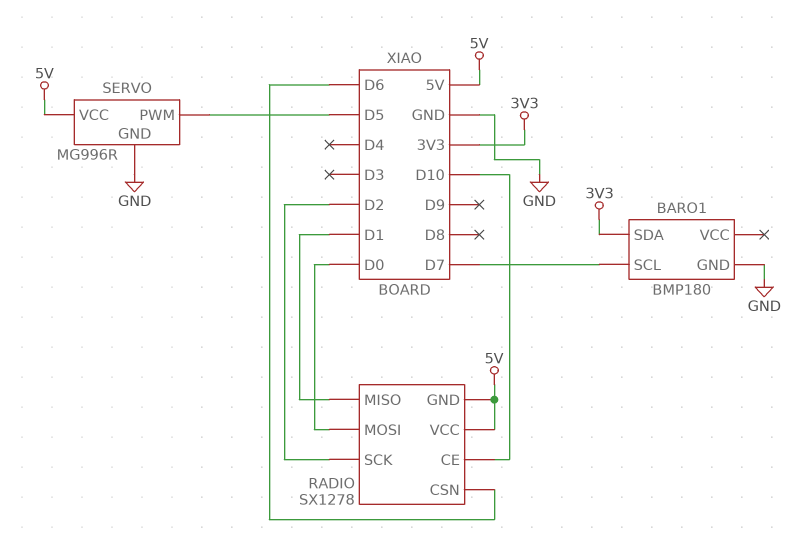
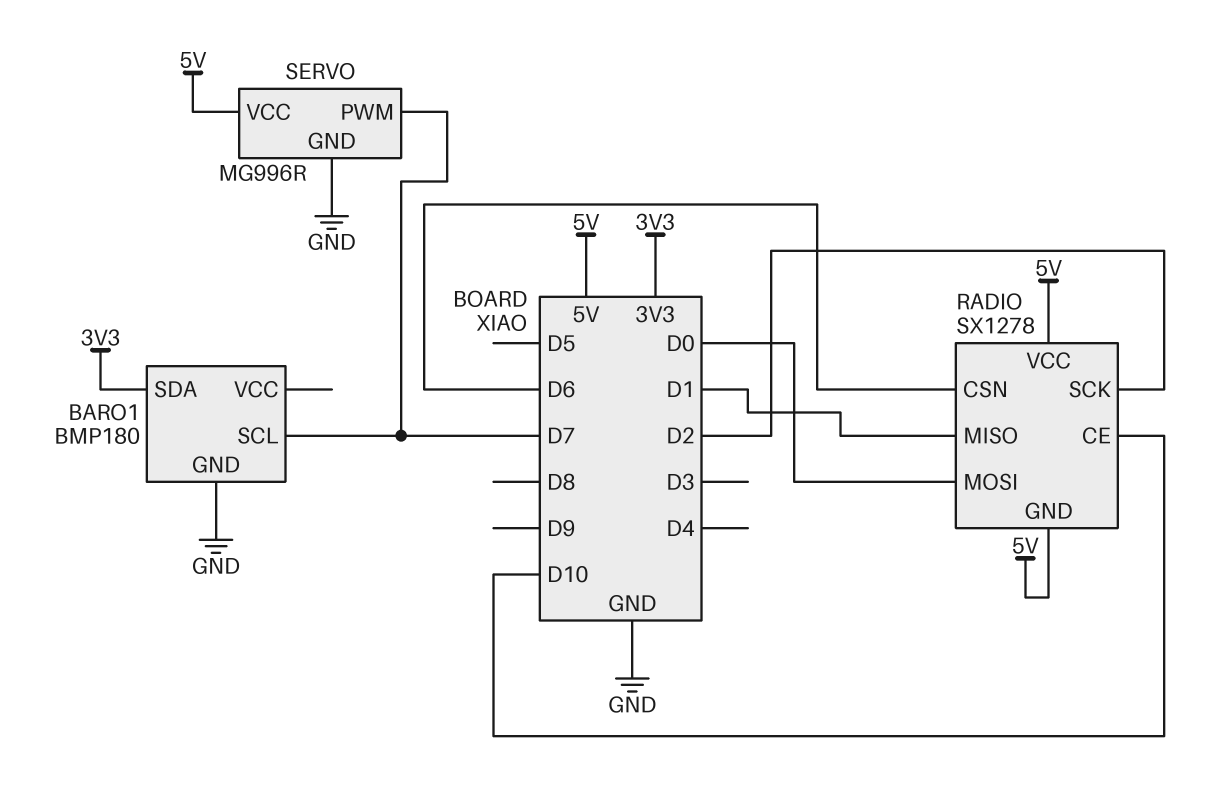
SERVO pin PWM: D5 -> D7

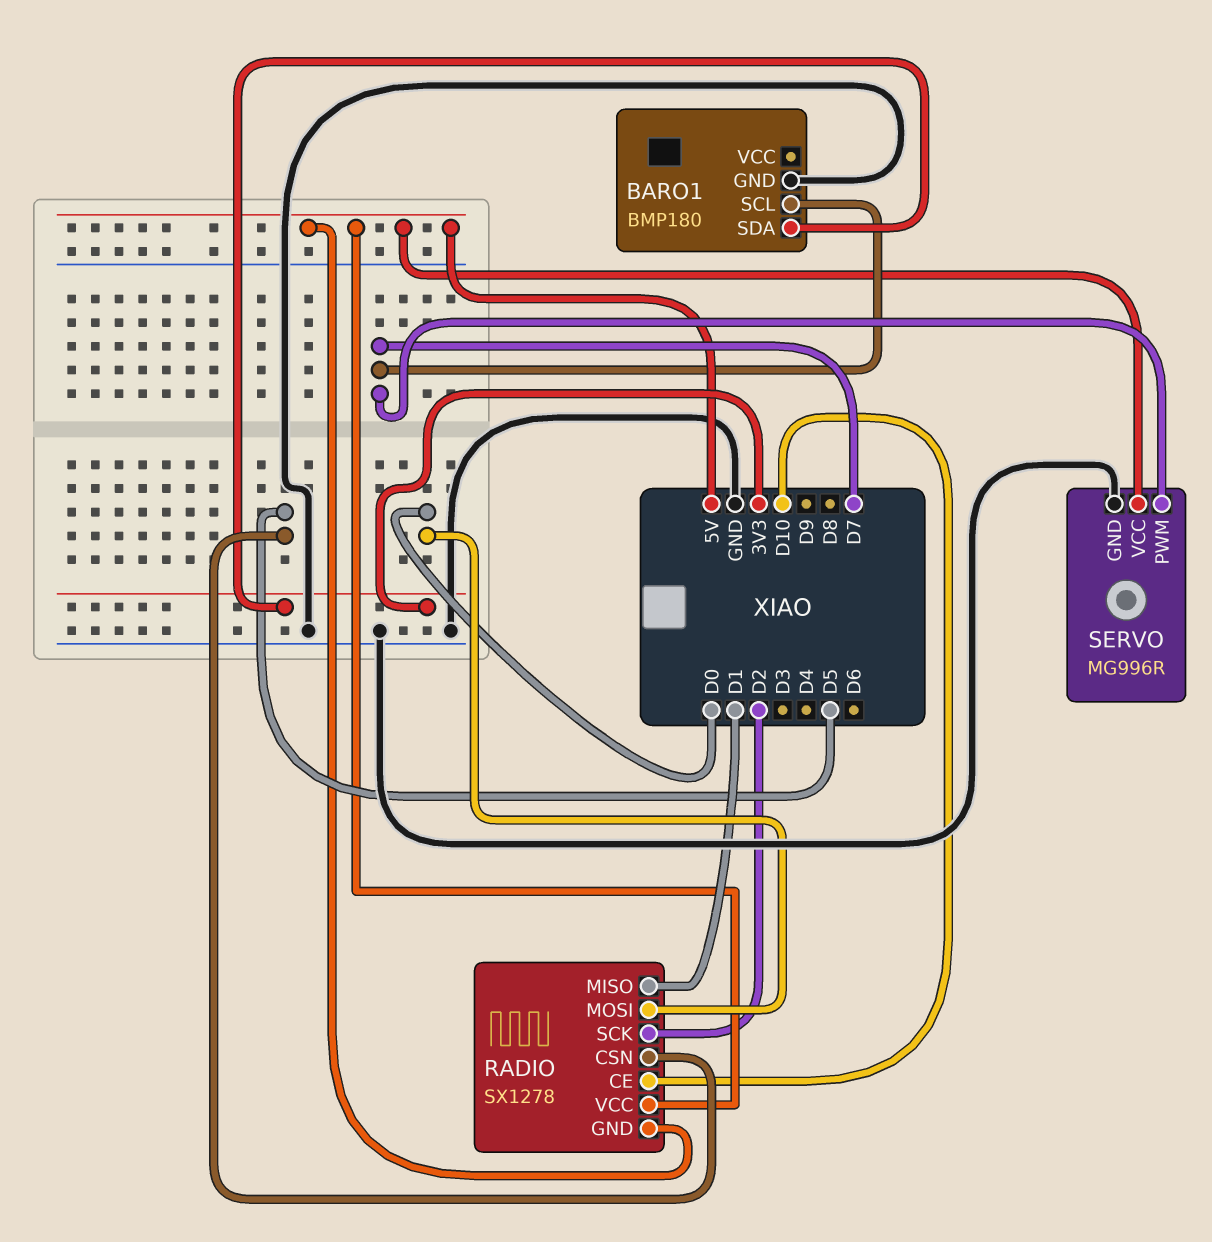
RADIO pin CSN: D6 -> D5

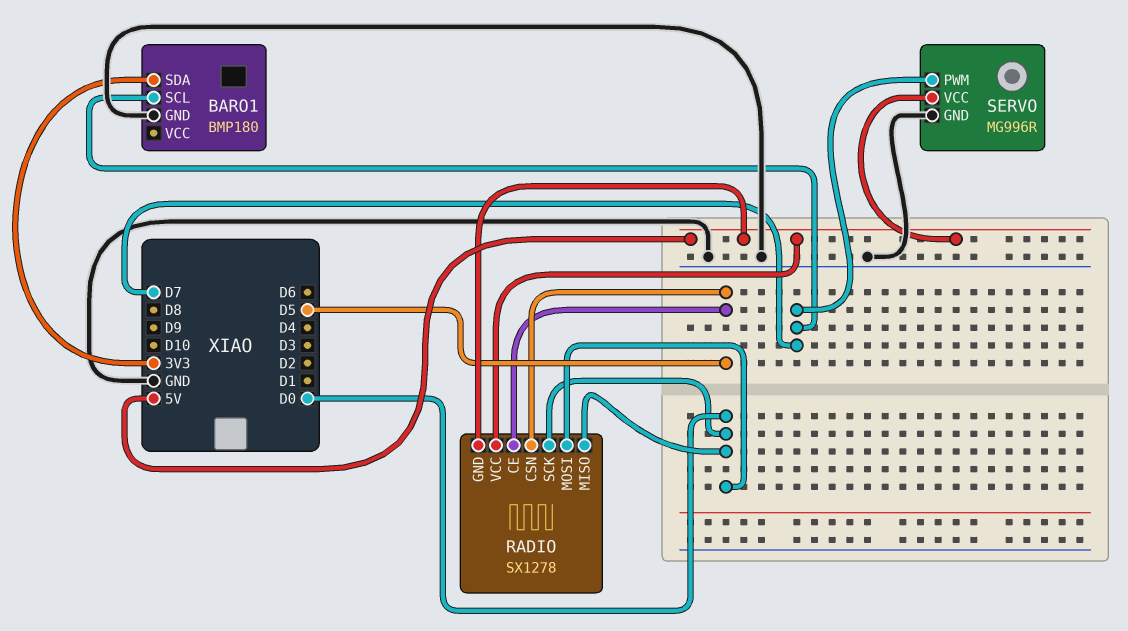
RADIO pin CE: D10 -> D5
RADIO pin MISO: D1 -> D0
RADIO pin SCK: D2 -> D0

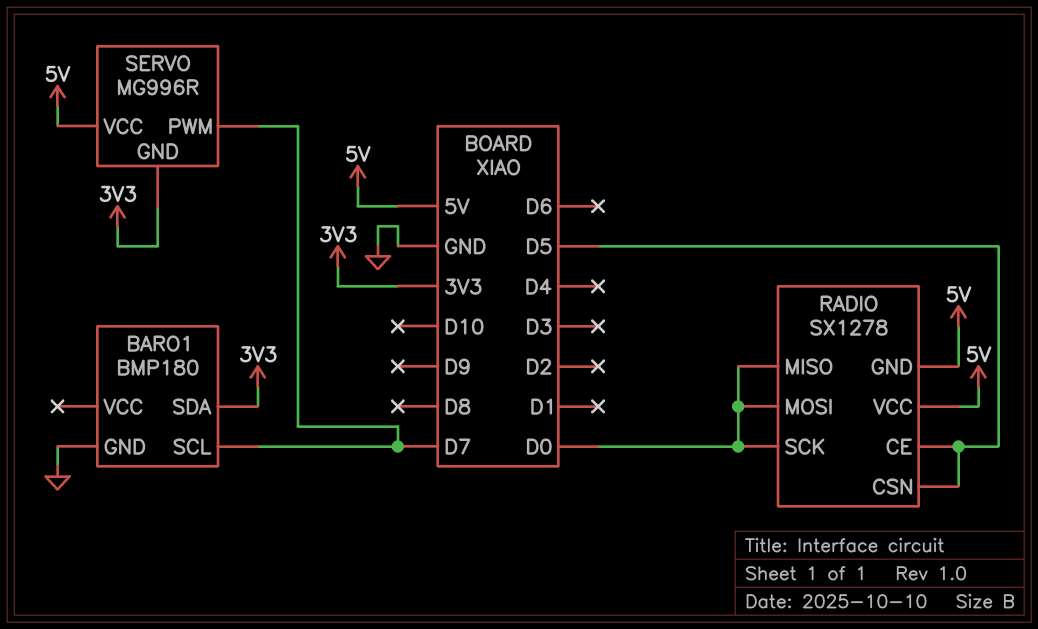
SERVO pin GND: GND -> 3V3

